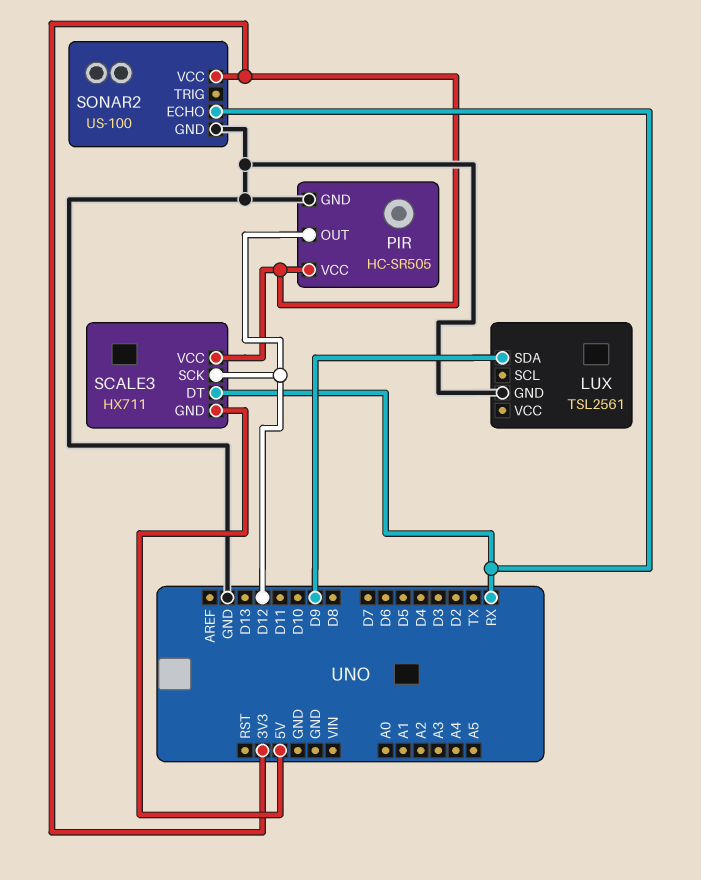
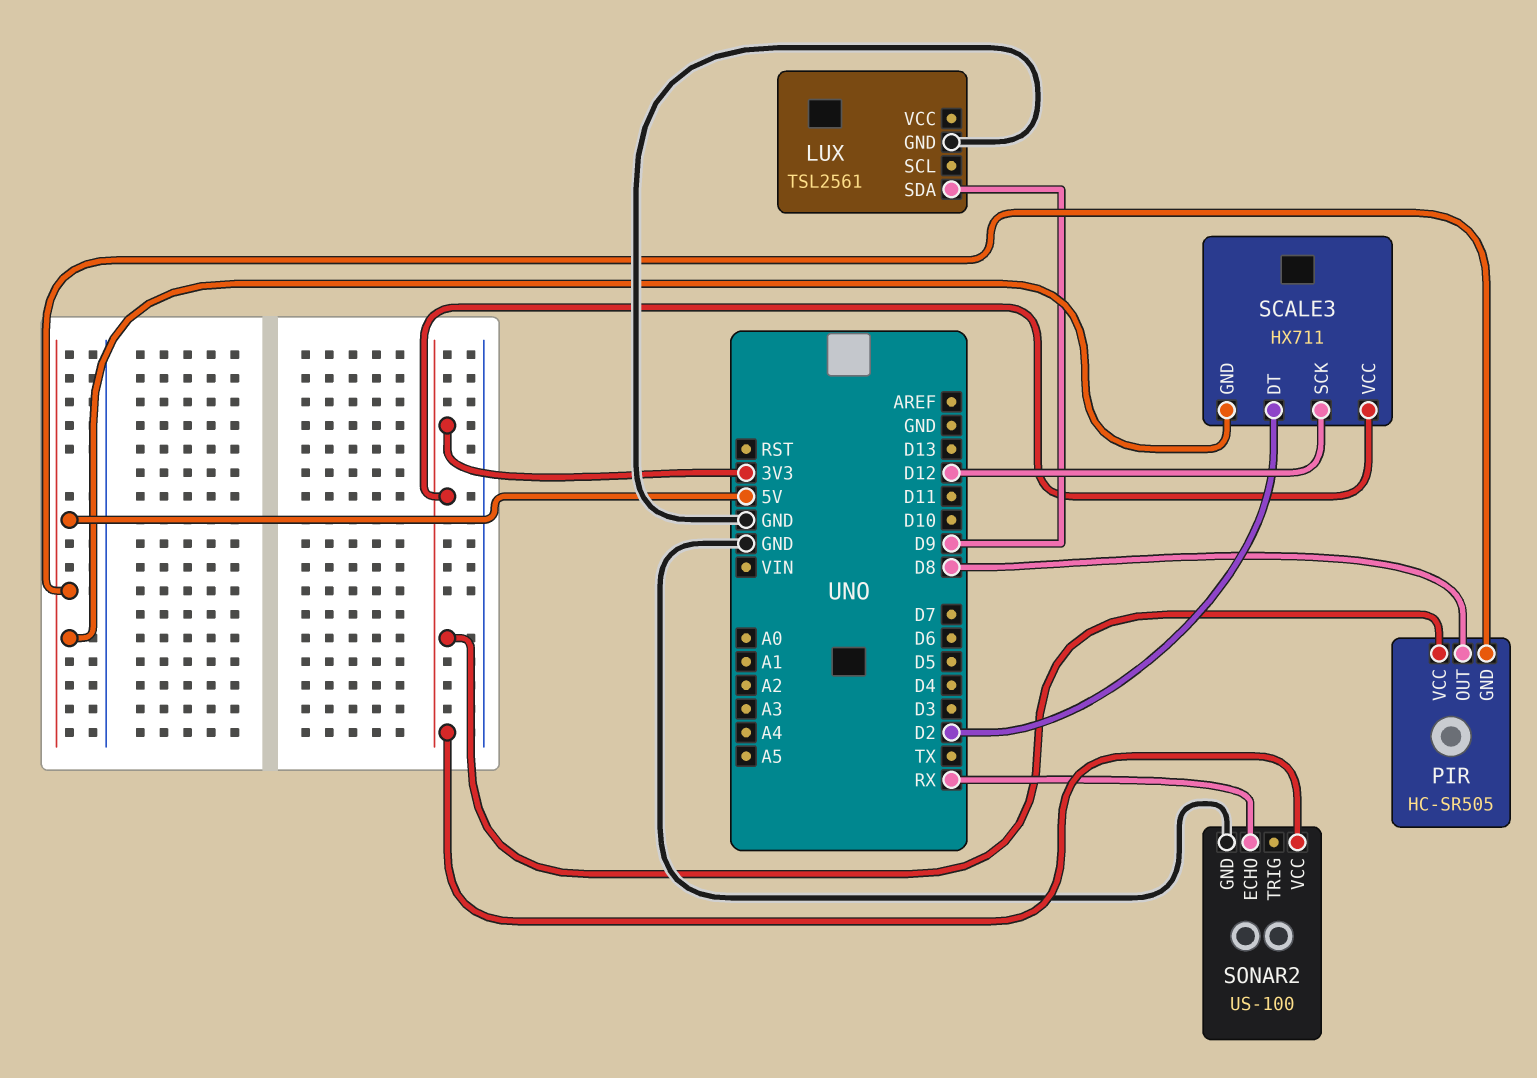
PIR pin GND: GND -> 5V
PIR pin OUT: D12 -> D8
SCALE3 pin DT: RX -> D2

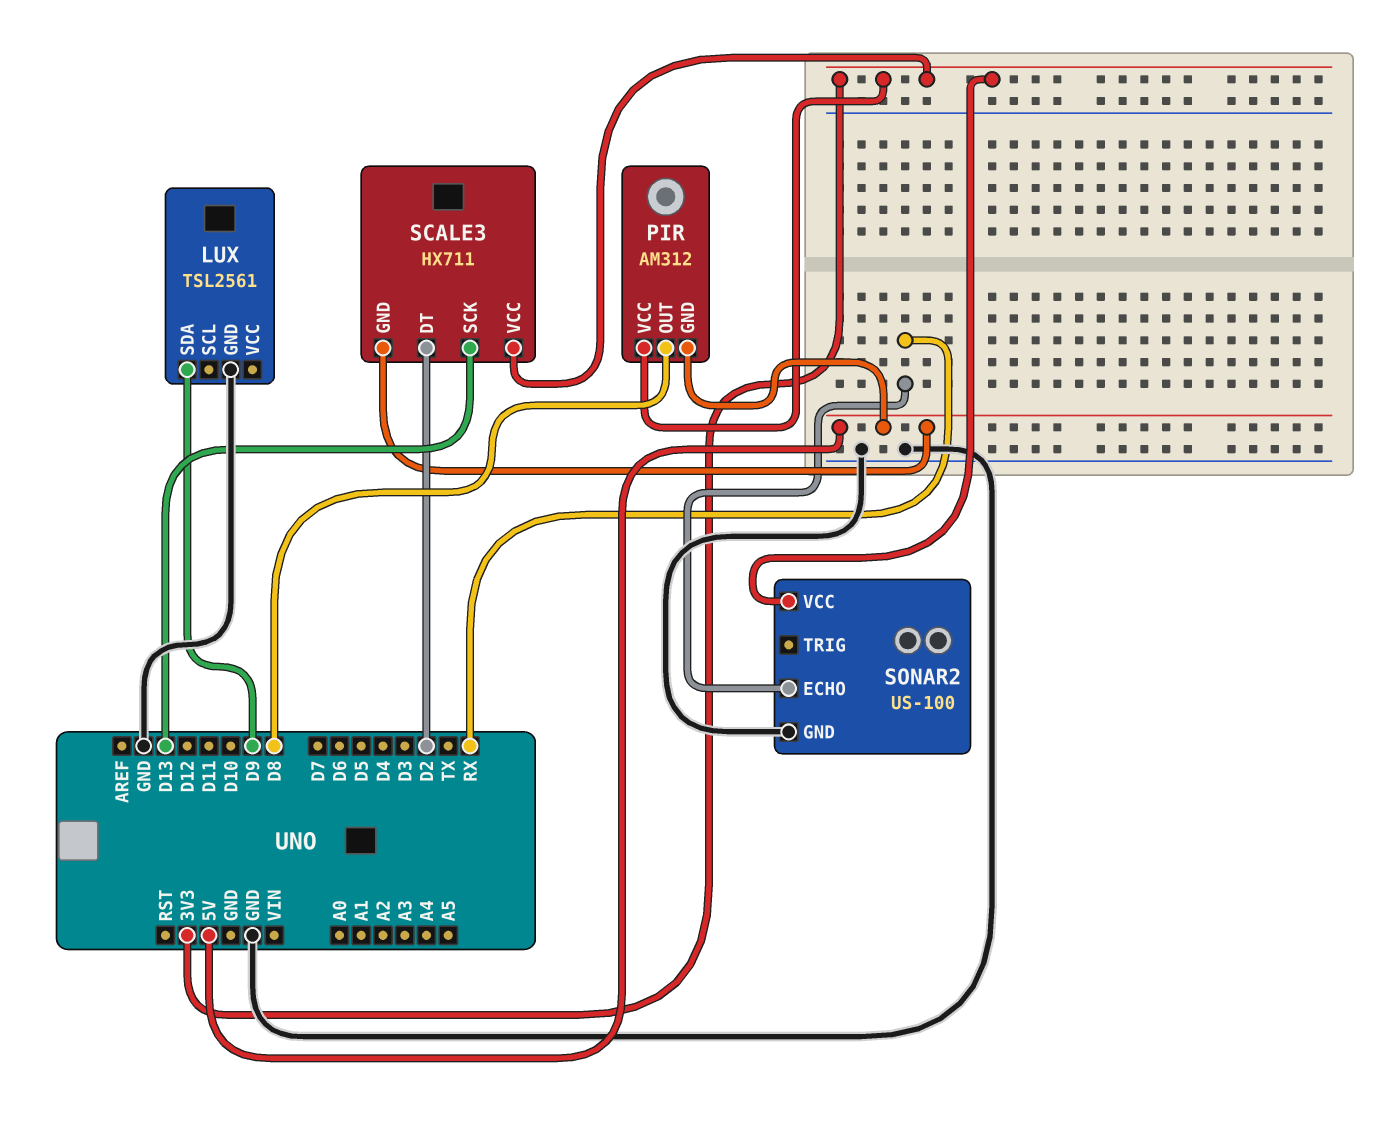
PIR: HC-SR505 -> AM312
SCALE3 pin SCK: D12 -> D13

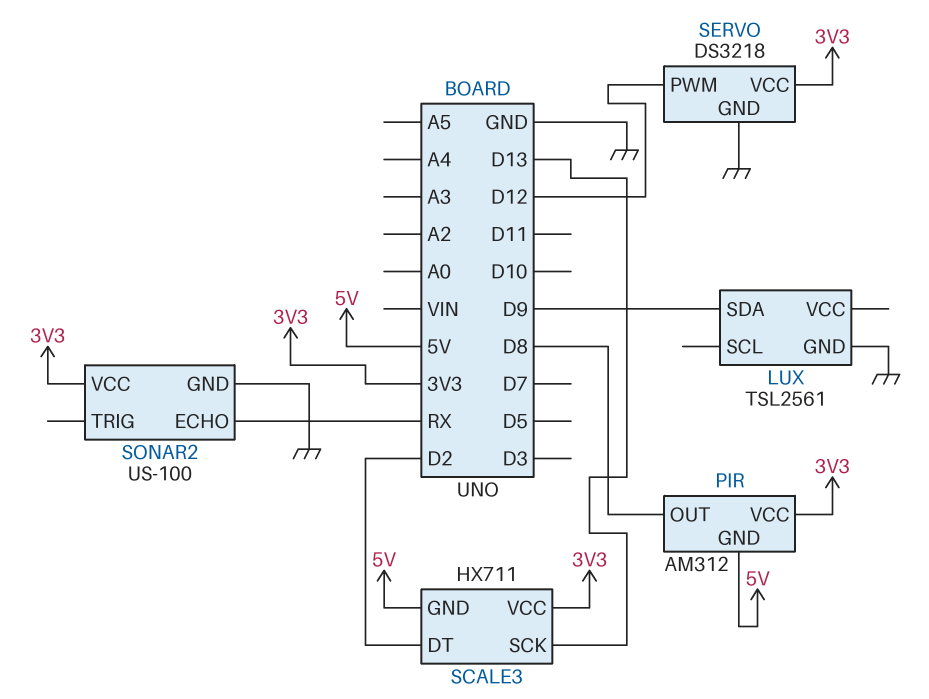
SERVO: none -> DS3218
SERVO pin GND: none -> GND
SERVO pin PWM: none -> D12
SERVO pin VCC: none -> 3V3

